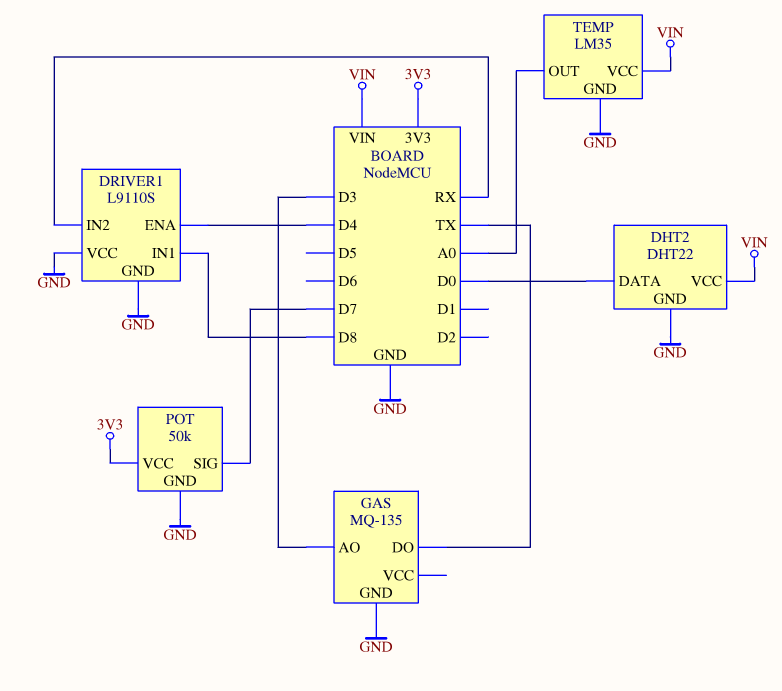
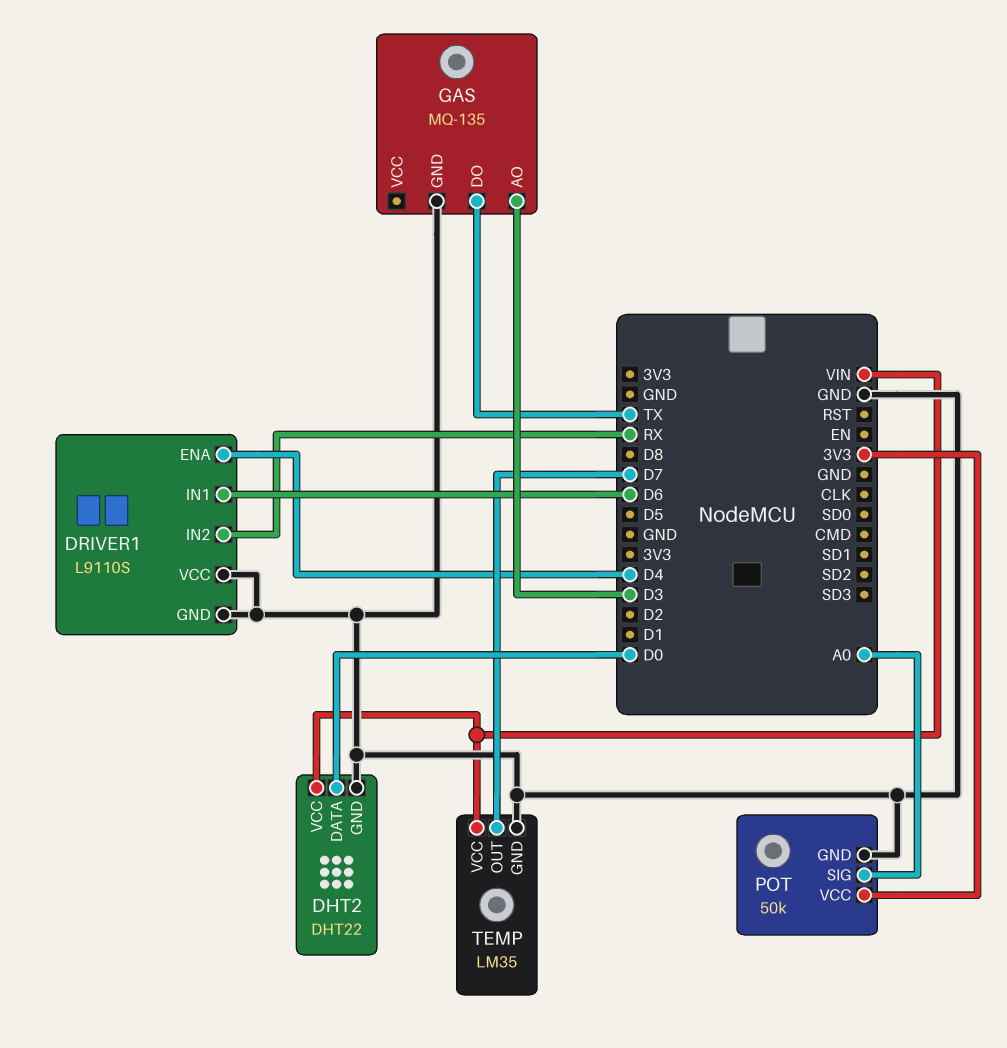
DRIVER1 pin IN1: D8 -> D6
POT pin SIG: D7 -> A0
TEMP pin OUT: A0 -> D7

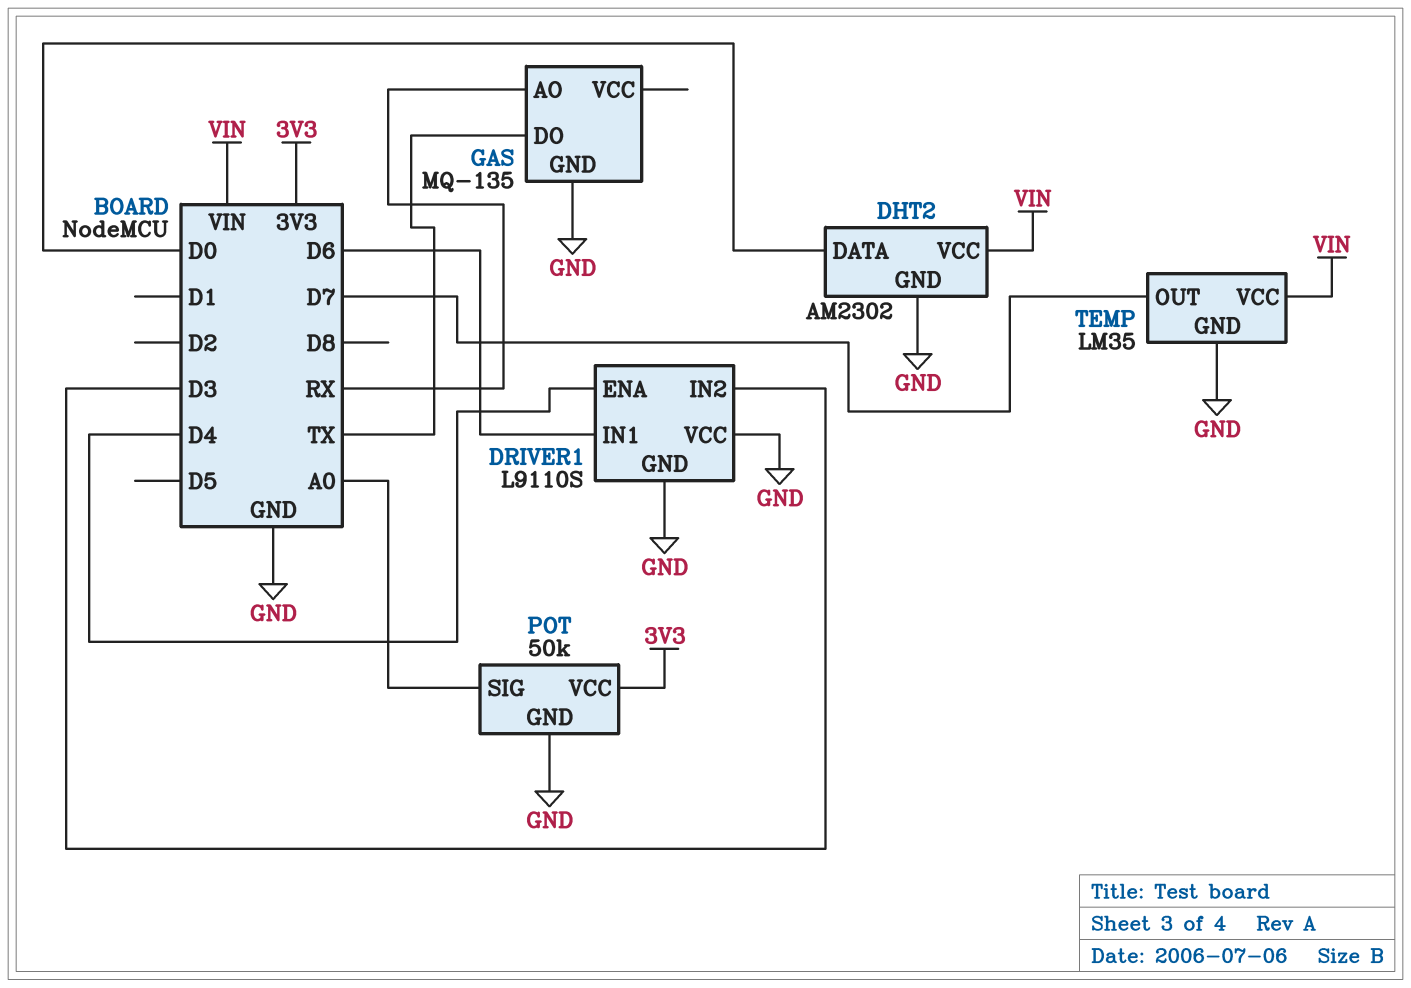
DHT2: DHT22 -> AM2302
DRIVER1 pin IN2: RX -> D3
GAS pin AO: D3 -> RX

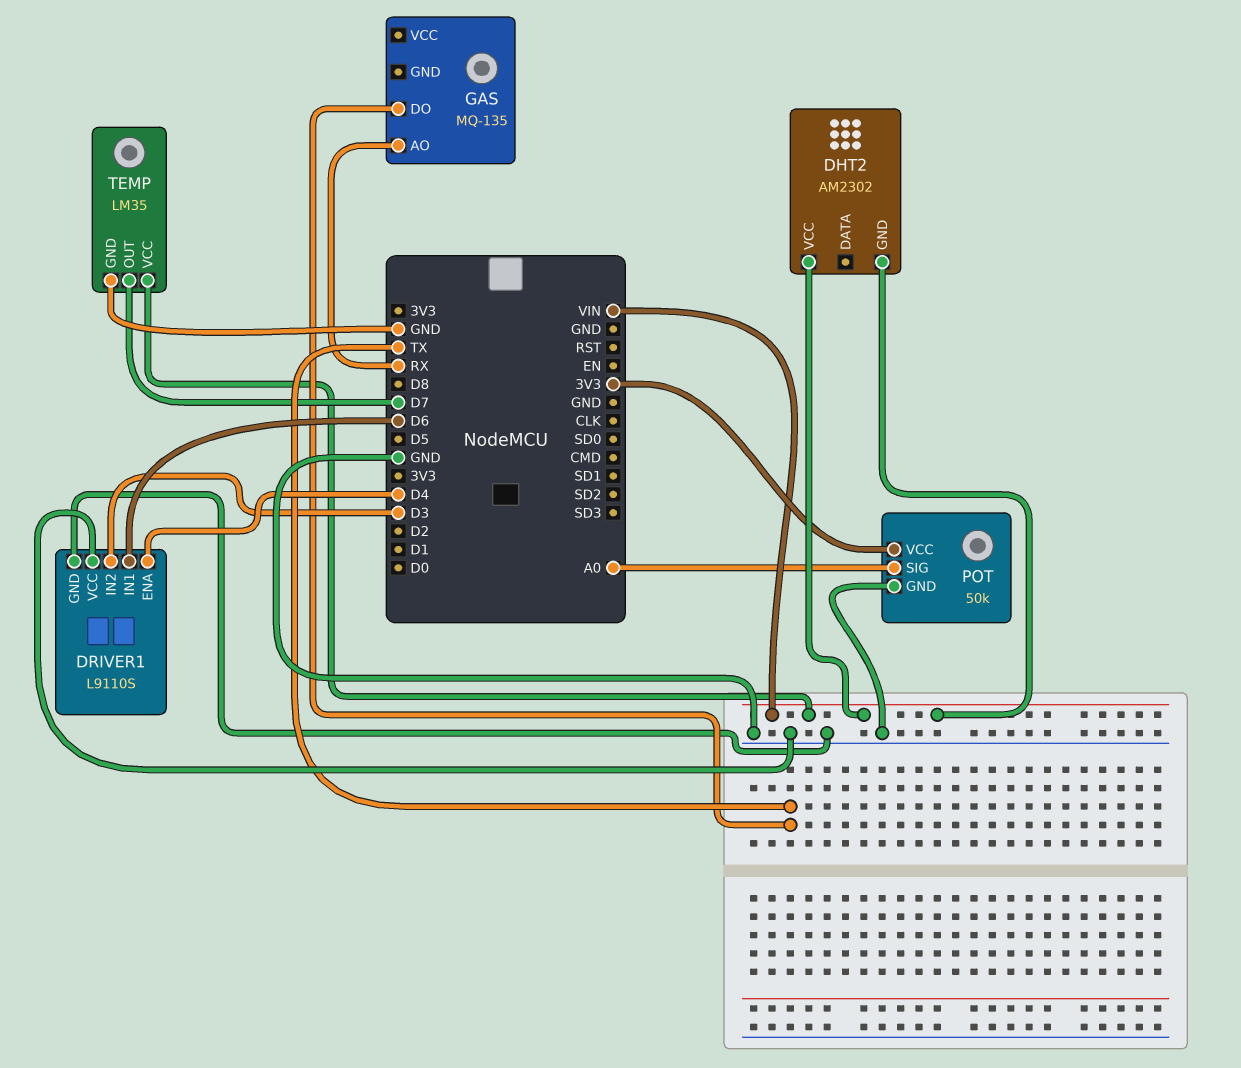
DHT2 pin DATA: D0 -> none
DHT2 pin GND: GND -> VIN
GAS pin GND: GND -> none

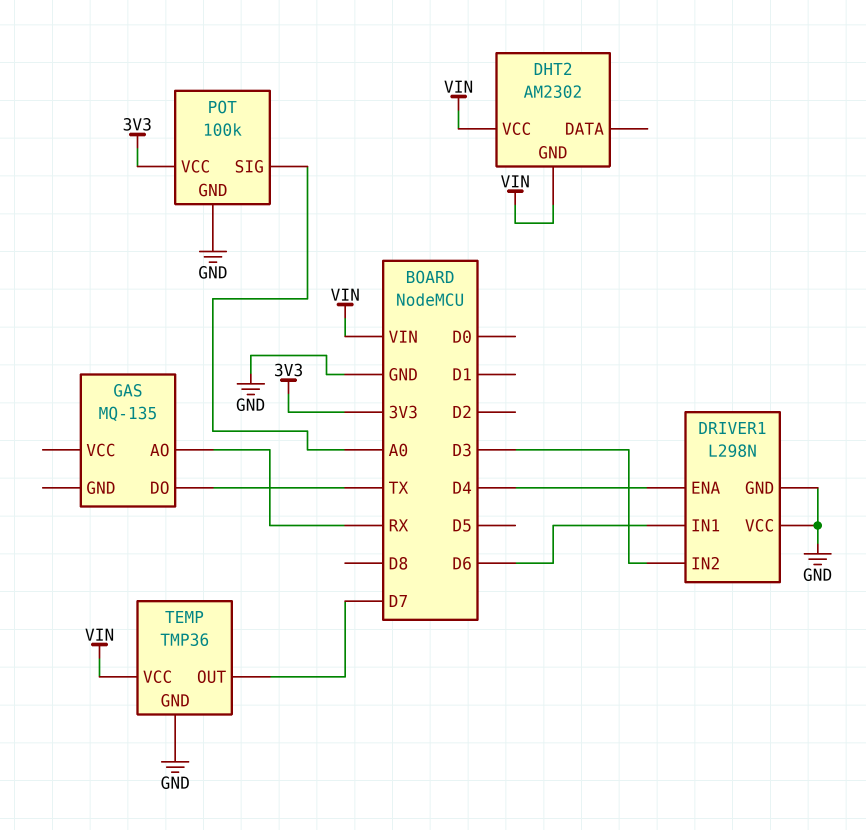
DRIVER1: L9110S -> L298N
POT: 50k -> 100k
TEMP: LM35 -> TMP36

